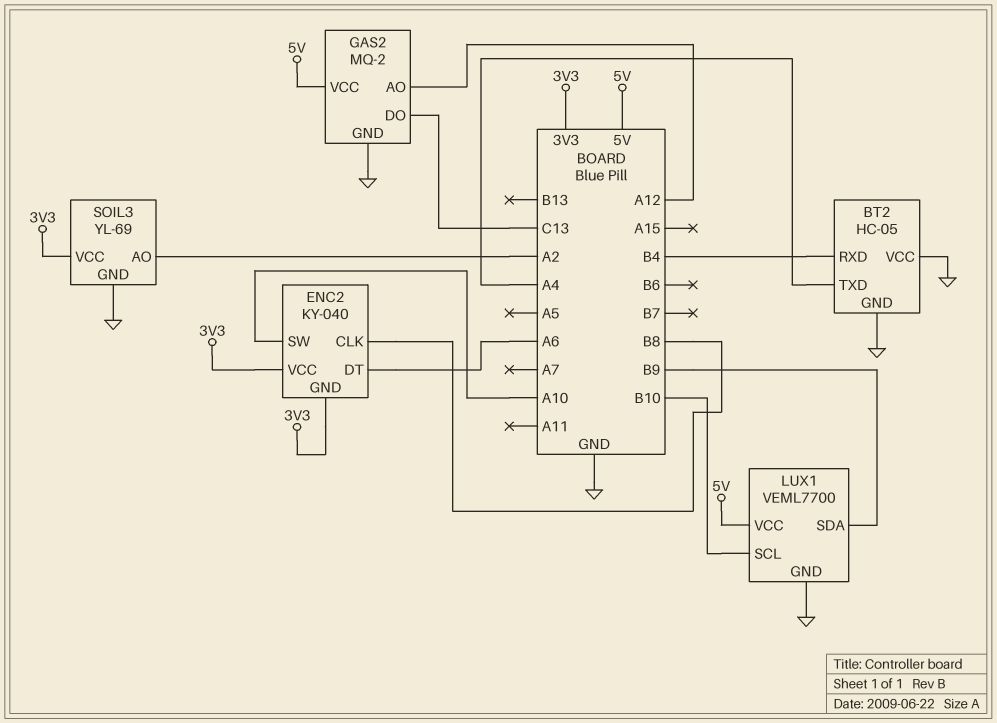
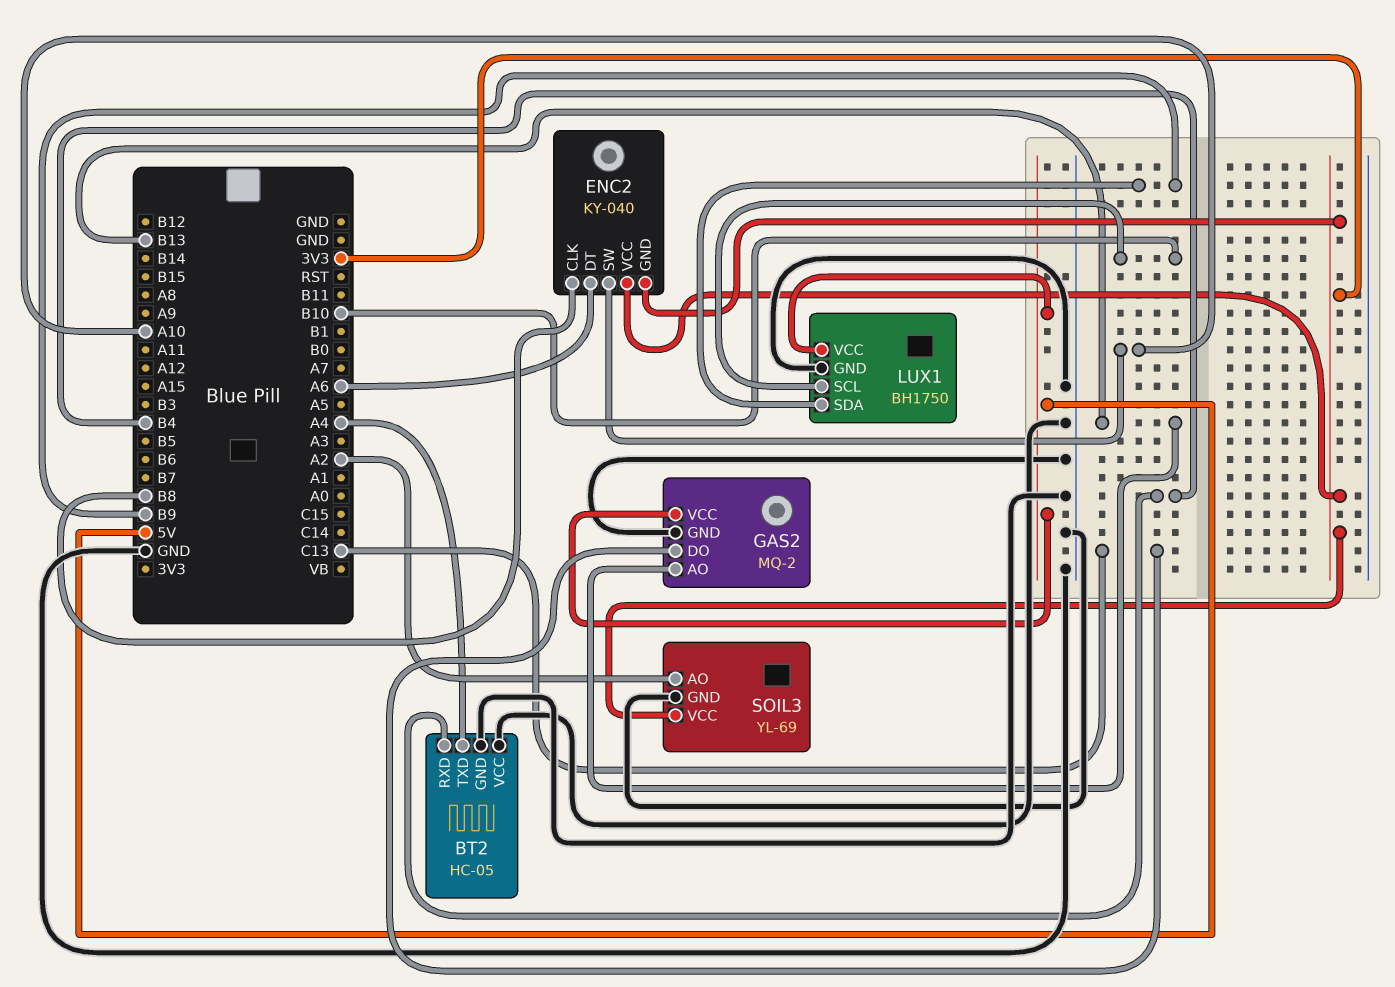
GAS2 pin AO: A12 -> B13
LUX1: VEML7700 -> BH1750

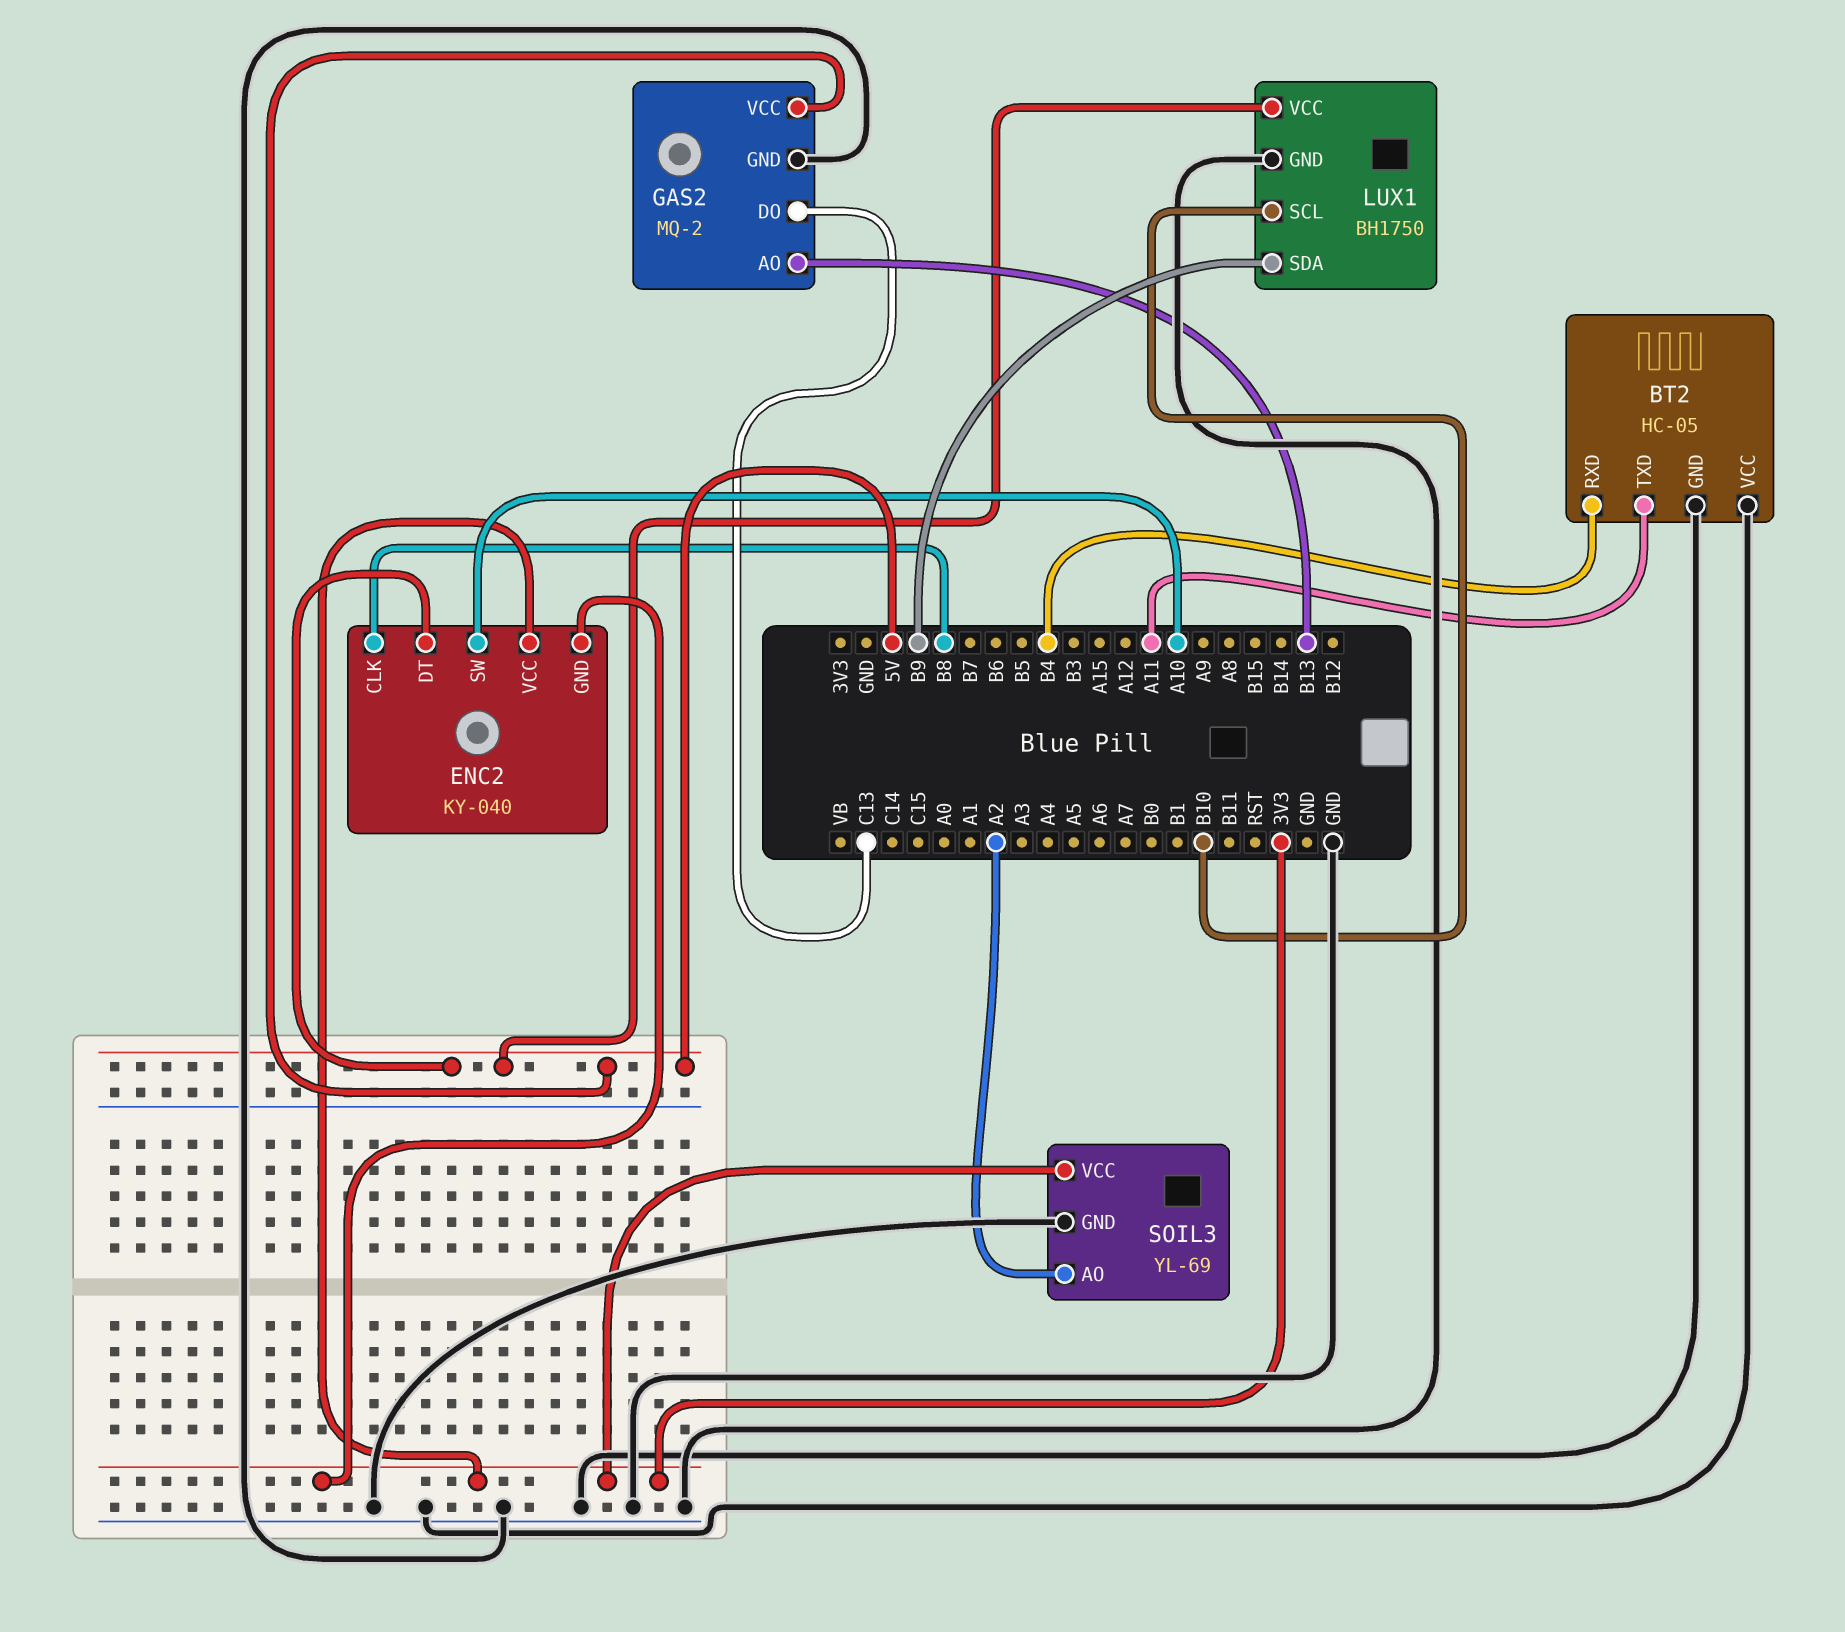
BT2 pin TXD: A4 -> A11
ENC2 pin DT: A6 -> 5V

